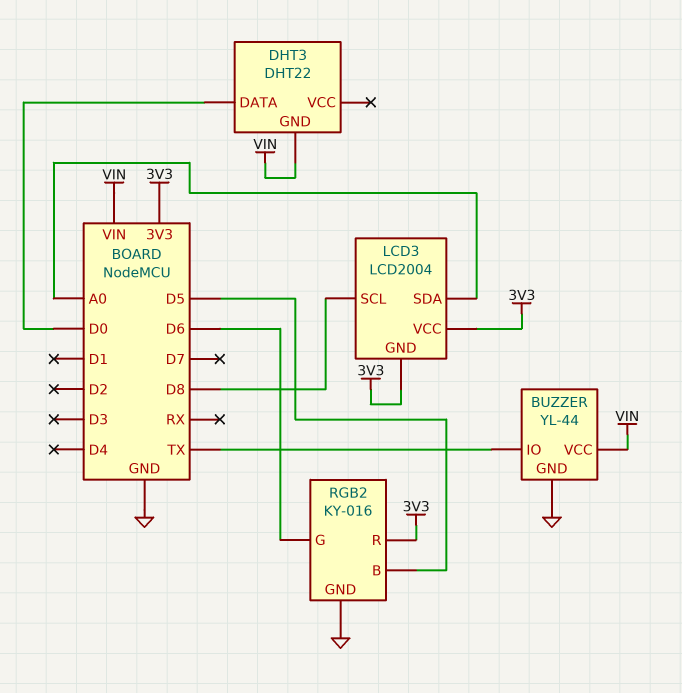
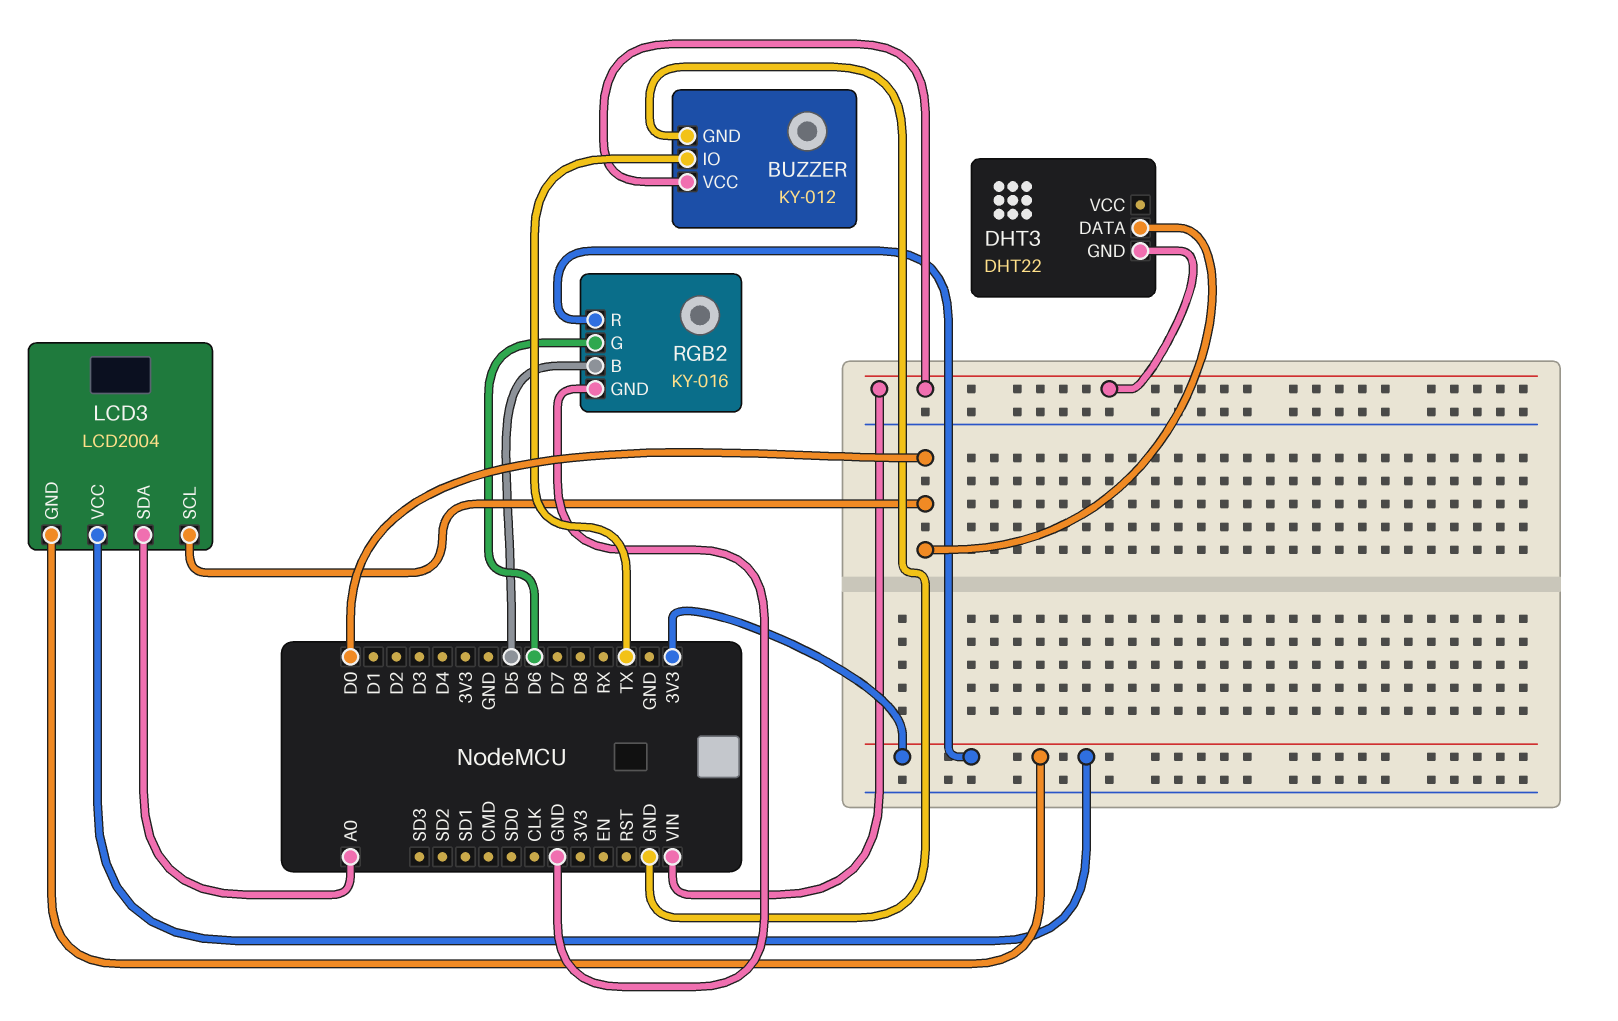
BUZZER: YL-44 -> KY-012
LCD3 pin SCL: D8 -> D0

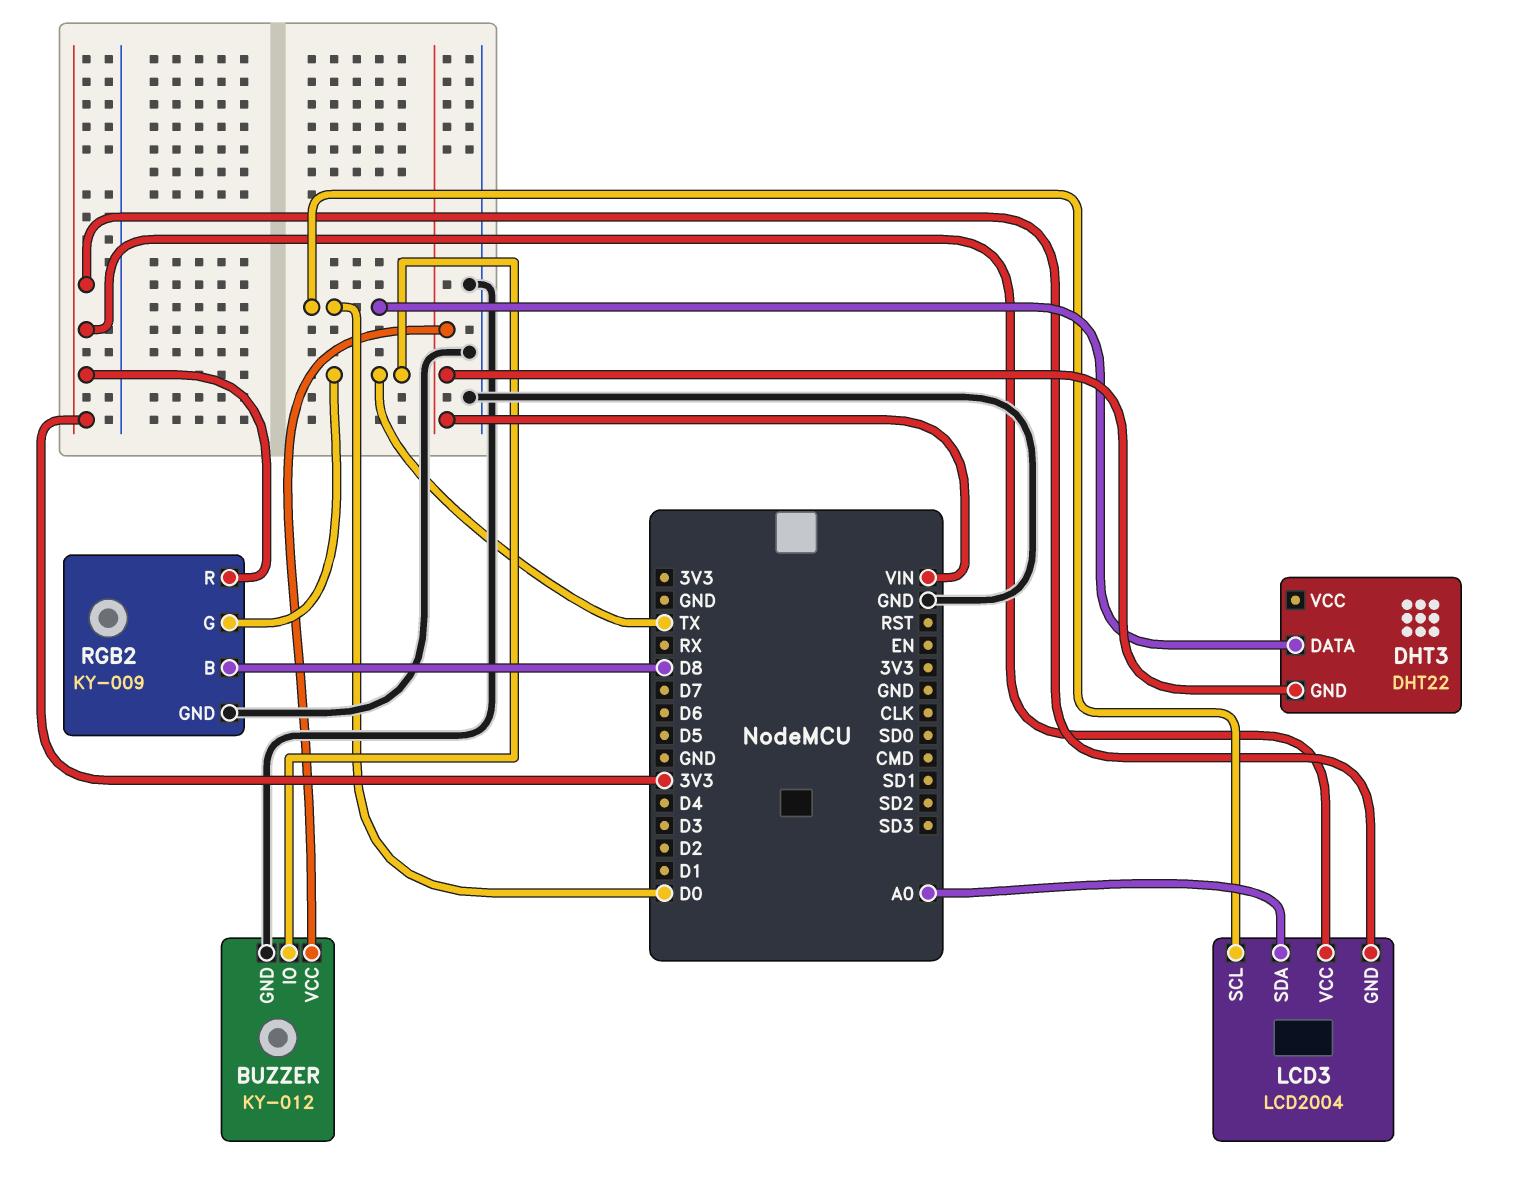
RGB2: KY-016 -> KY-009
RGB2 pin B: D5 -> D8
RGB2 pin G: D6 -> TX

